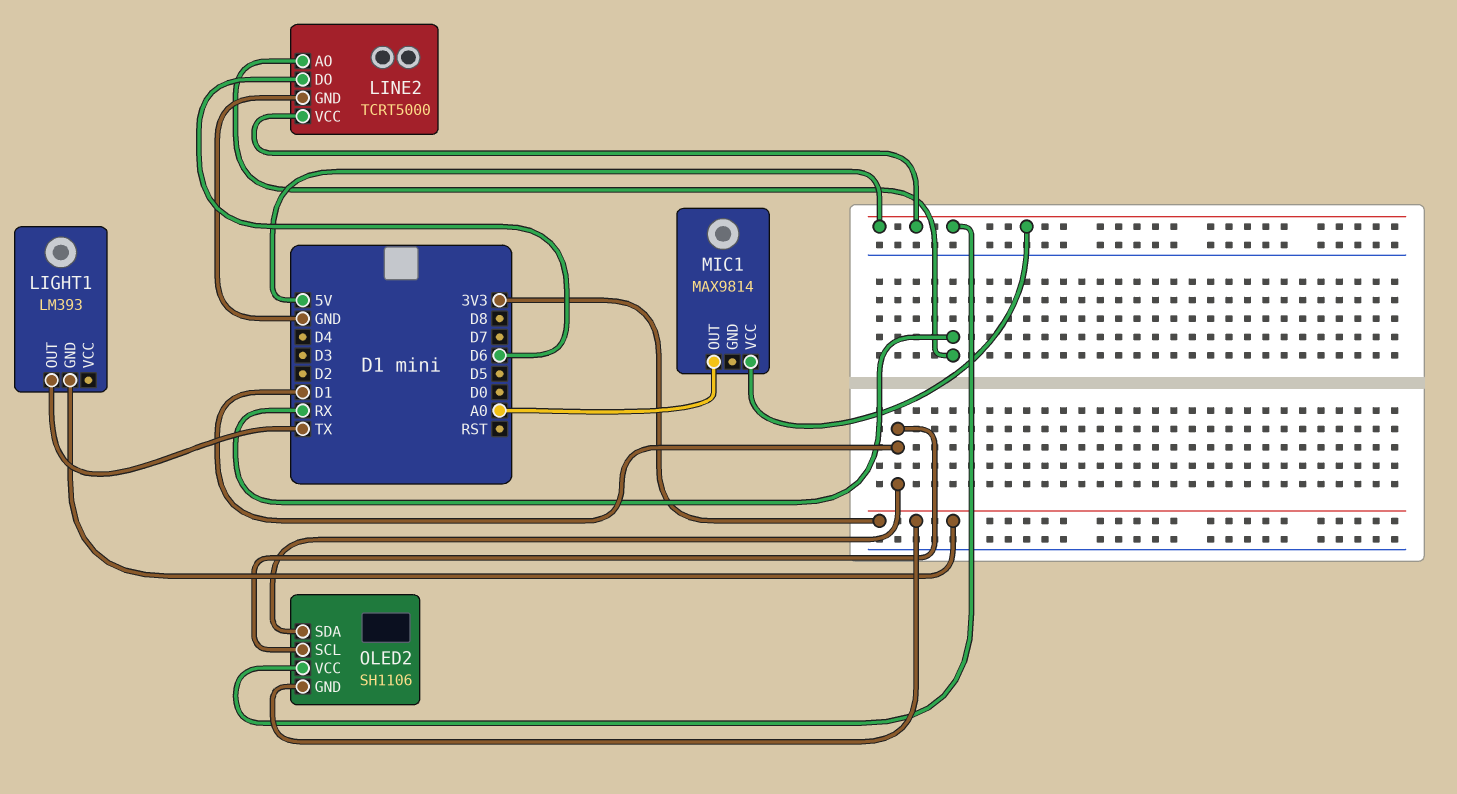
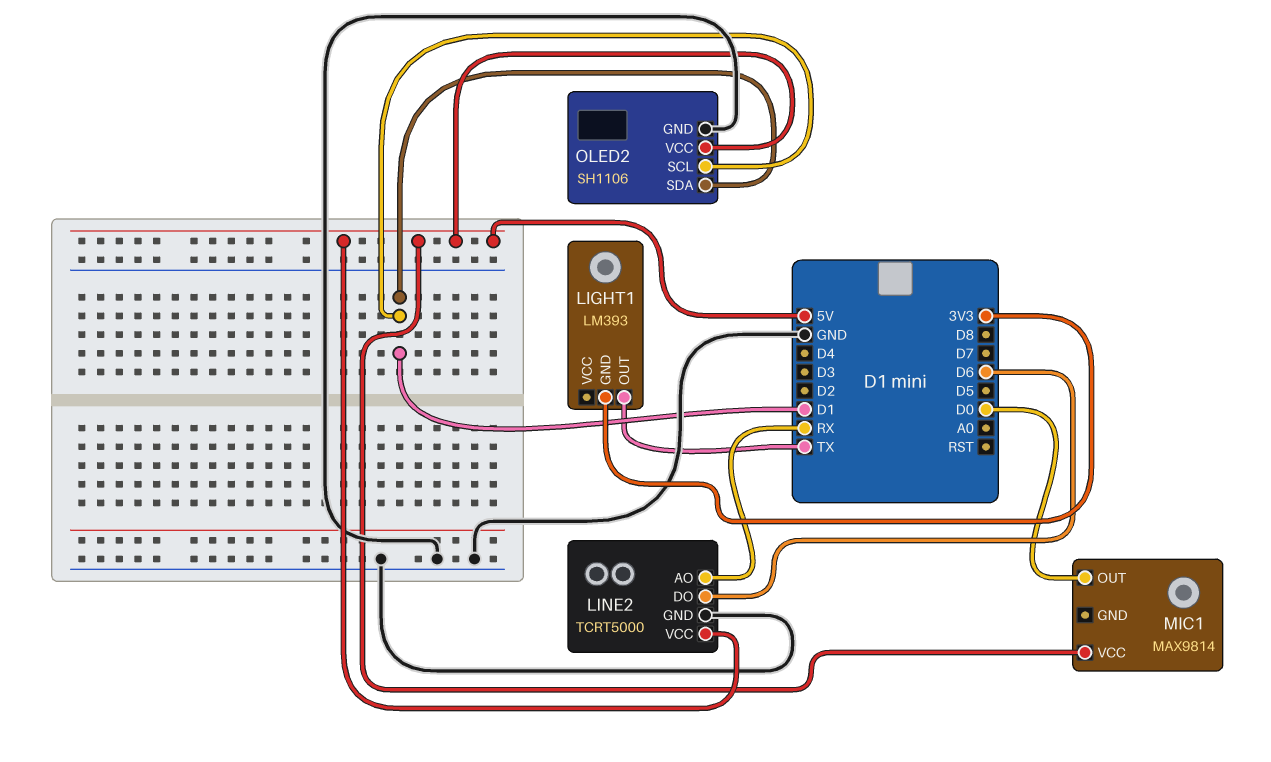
MIC1 pin OUT: A0 -> D0
OLED2 pin GND: 3V3 -> GND

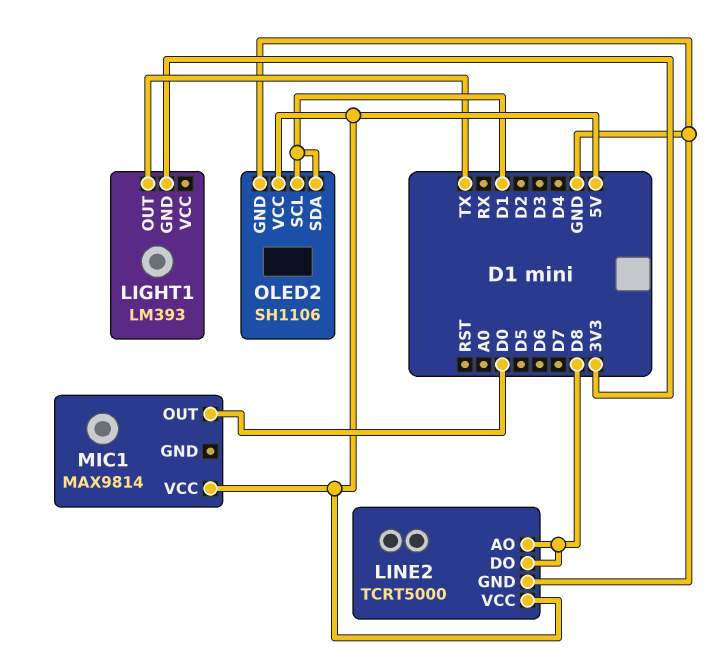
LINE2 pin AO: RX -> D8
LINE2 pin DO: D6 -> D8

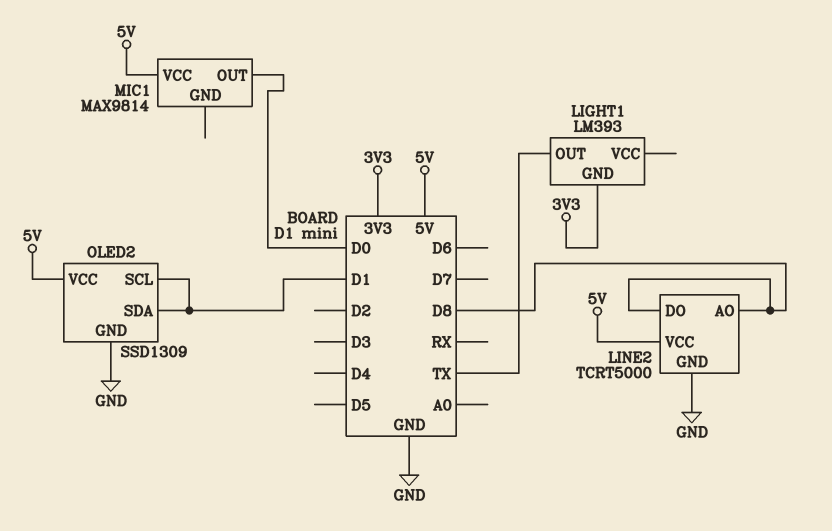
OLED2: SH1106 -> SSD1309

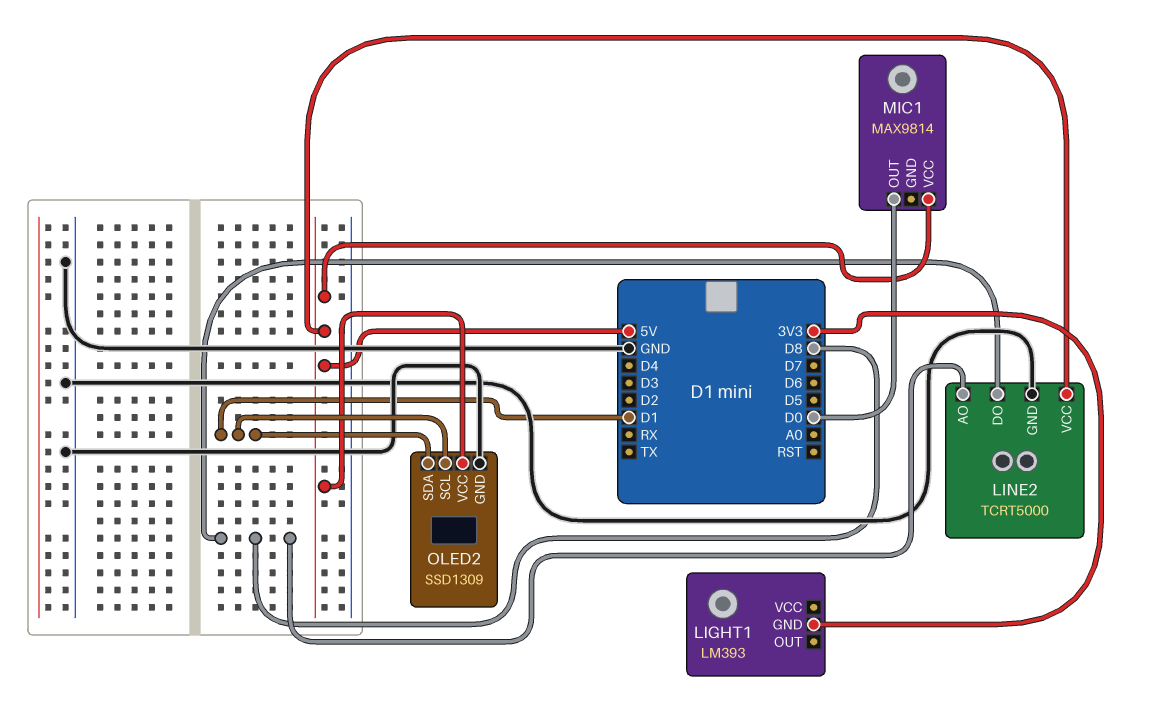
LIGHT1 pin OUT: TX -> none

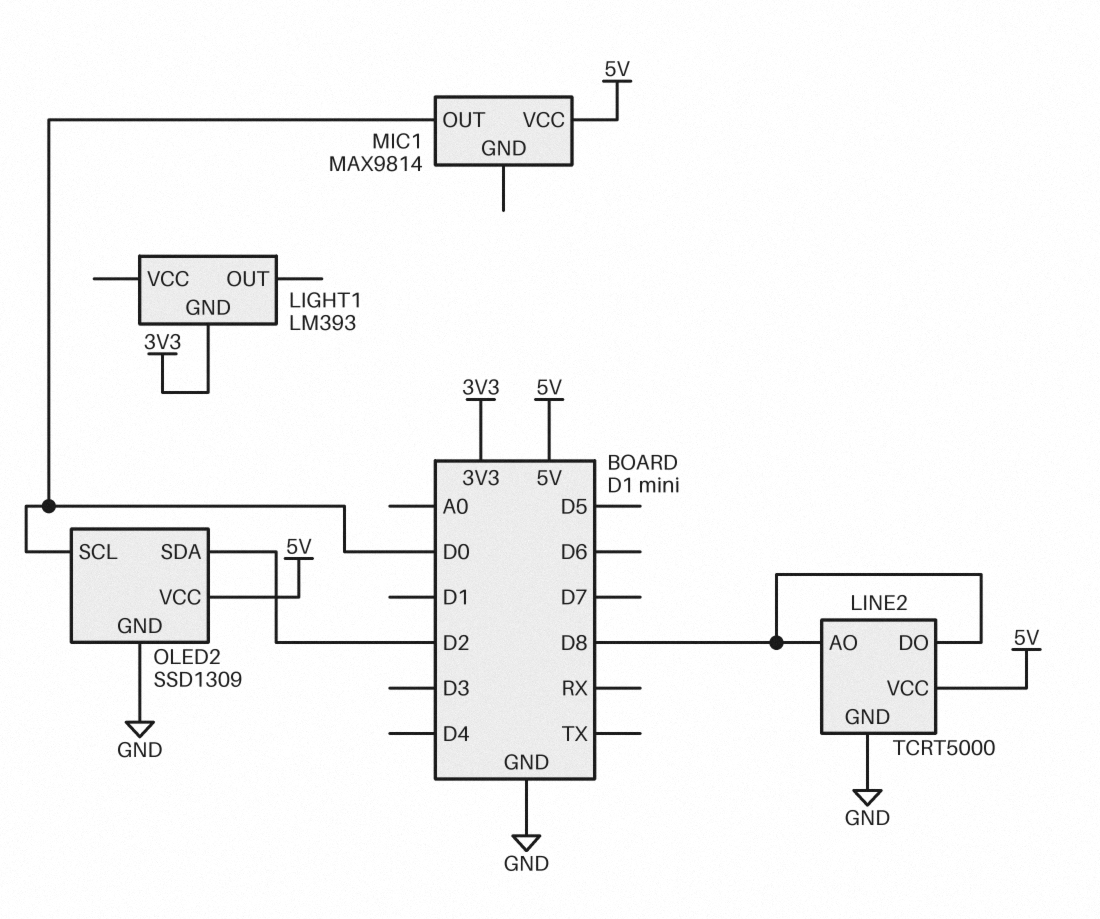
OLED2 pin SCL: D1 -> D0
OLED2 pin SDA: D1 -> D2

